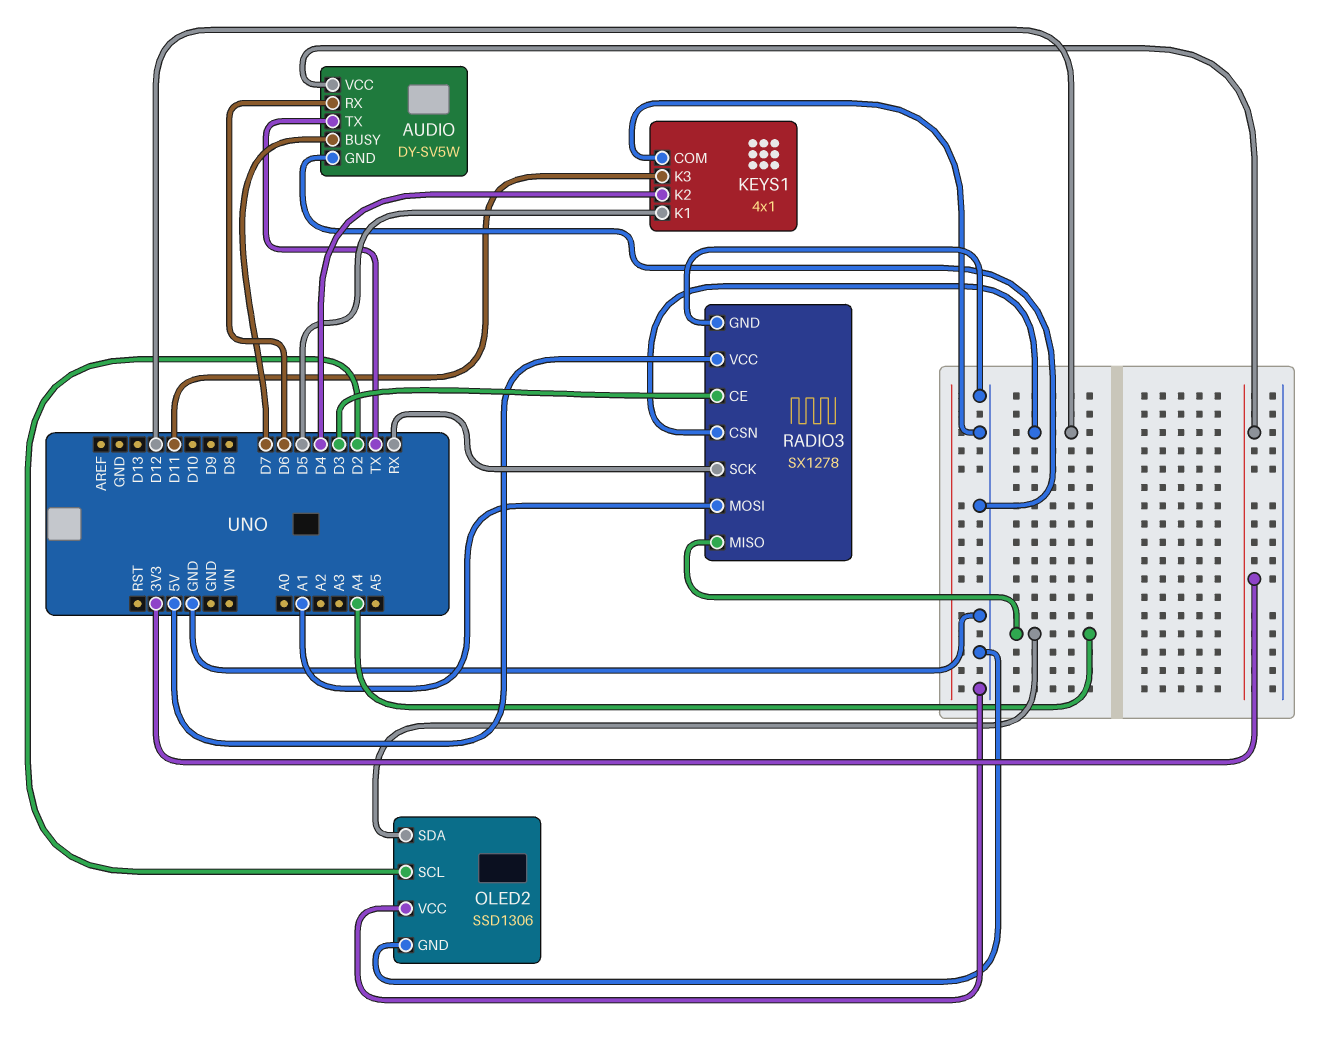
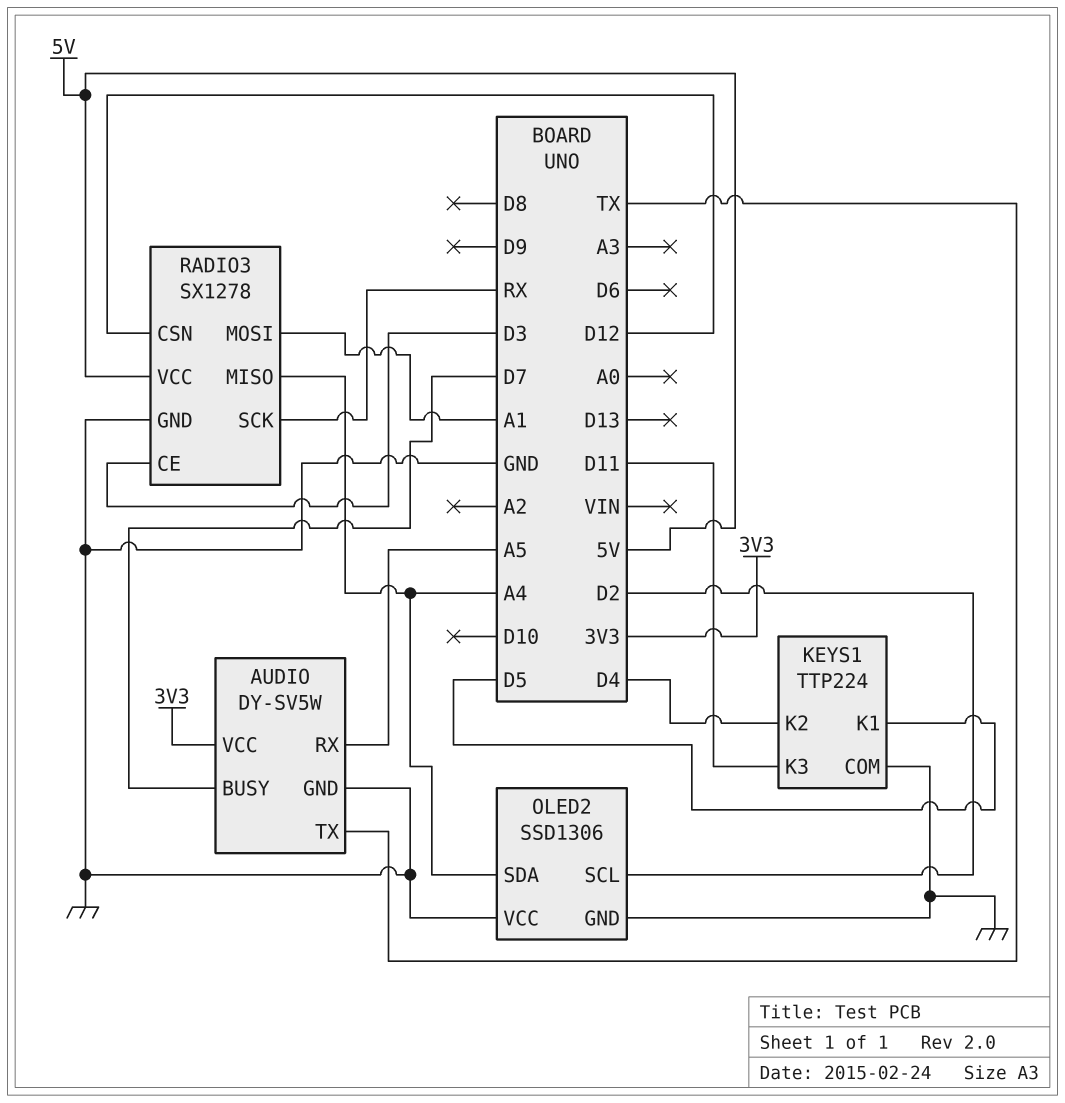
AUDIO pin RX: D6 -> A5
KEYS1: 4x1 -> TTP224

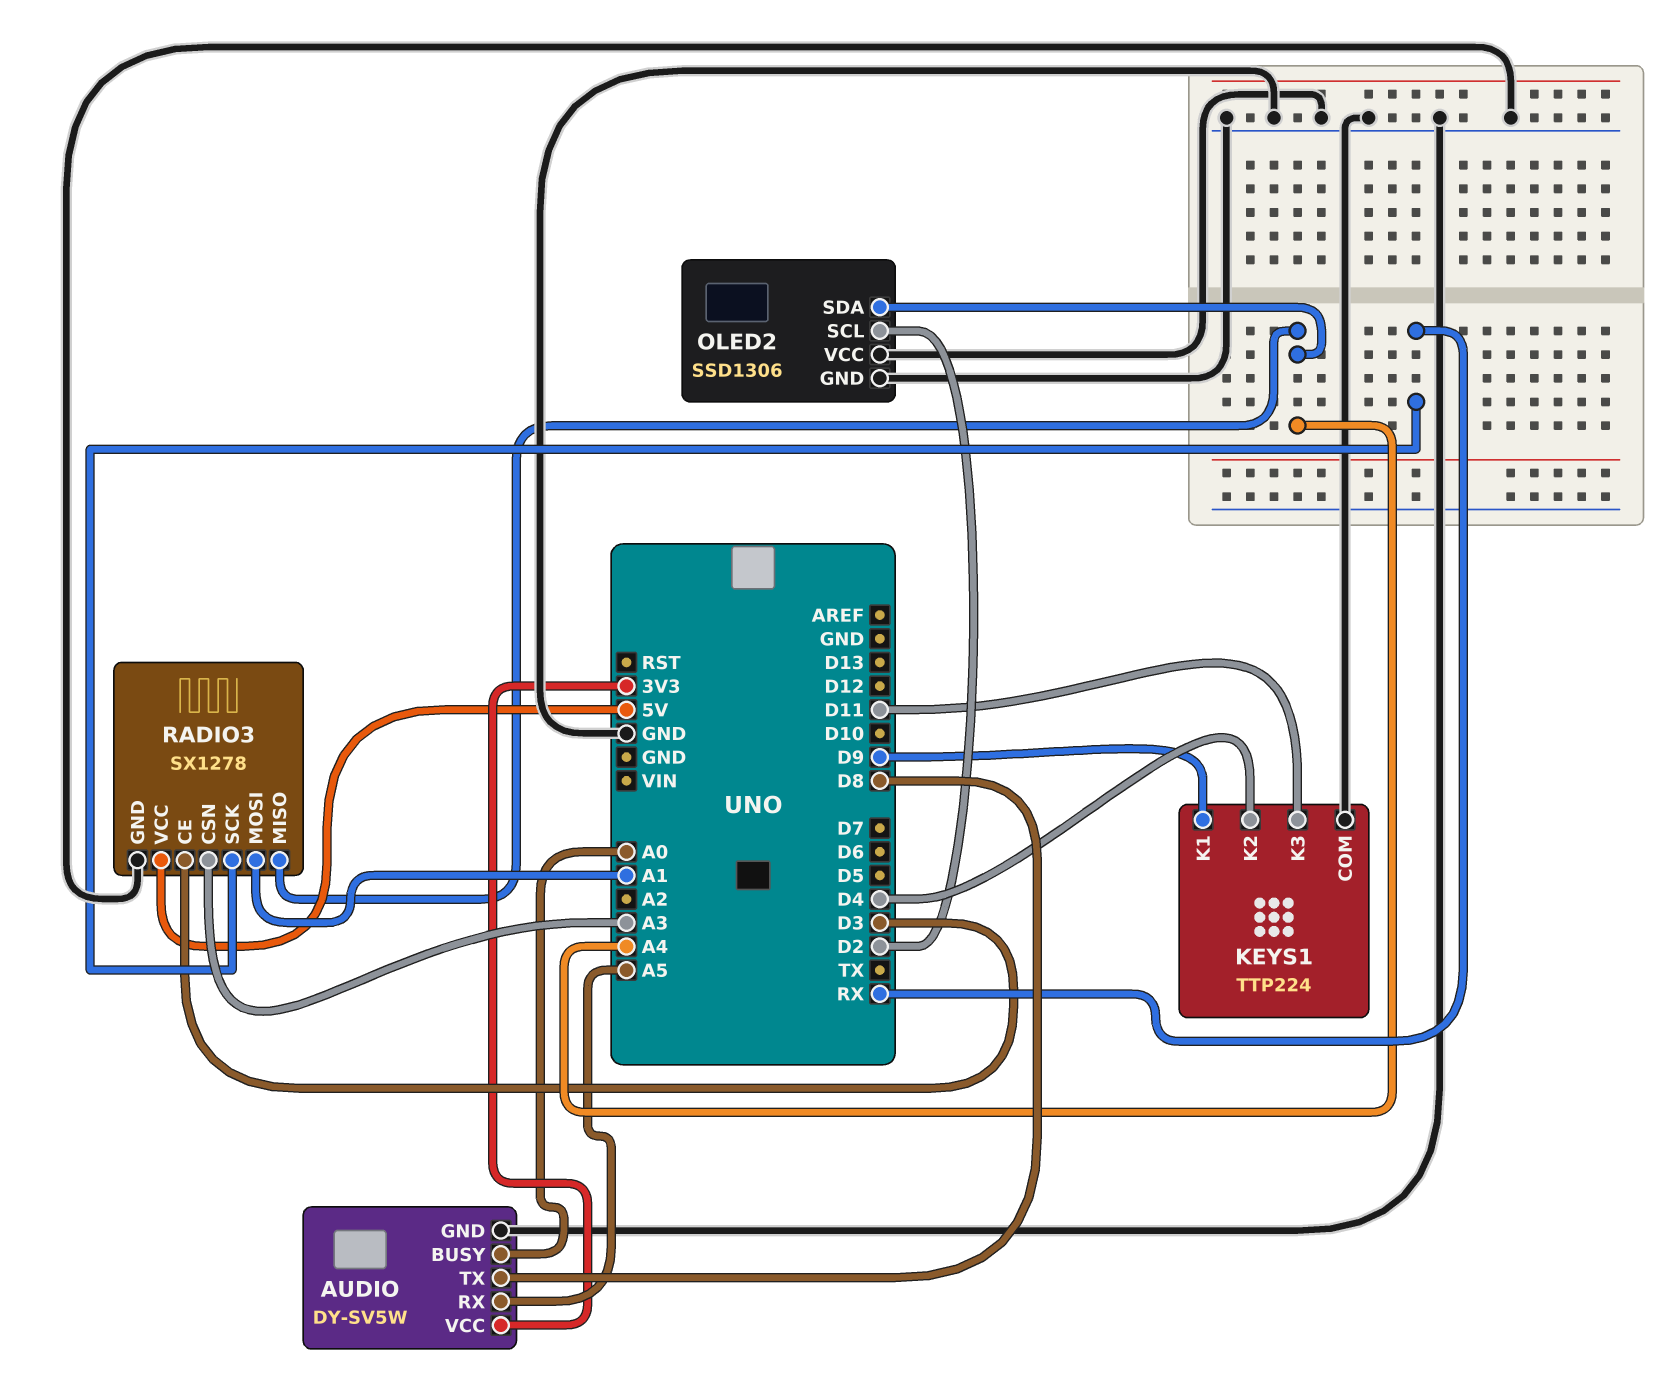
AUDIO pin BUSY: D7 -> A0
AUDIO pin TX: TX -> D8
KEYS1 pin K1: D5 -> D9
RADIO3 pin CSN: D12 -> A3

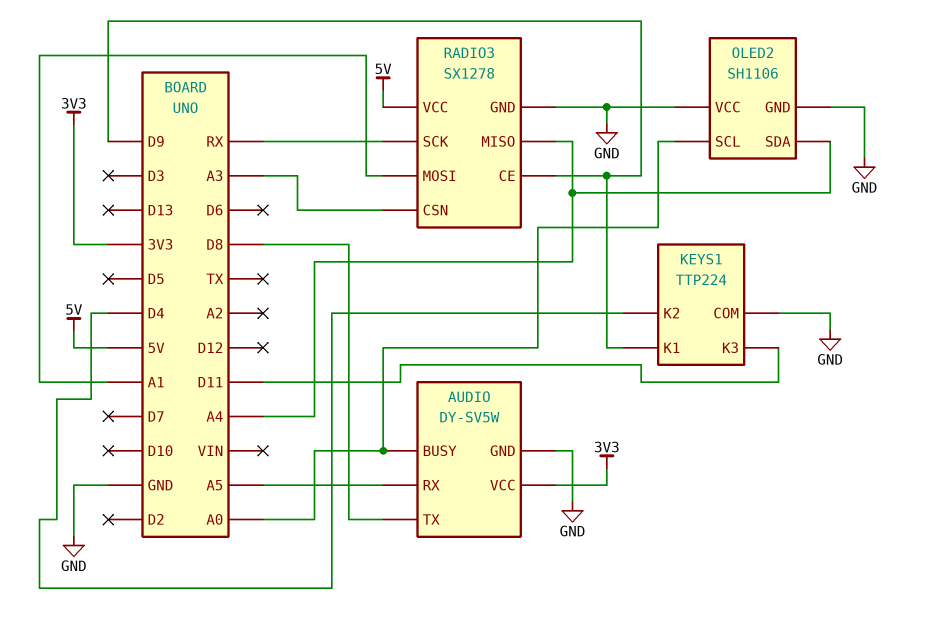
OLED2: SSD1306 -> SH1106
OLED2 pin SCL: D2 -> A0
RADIO3 pin CE: D3 -> D9

